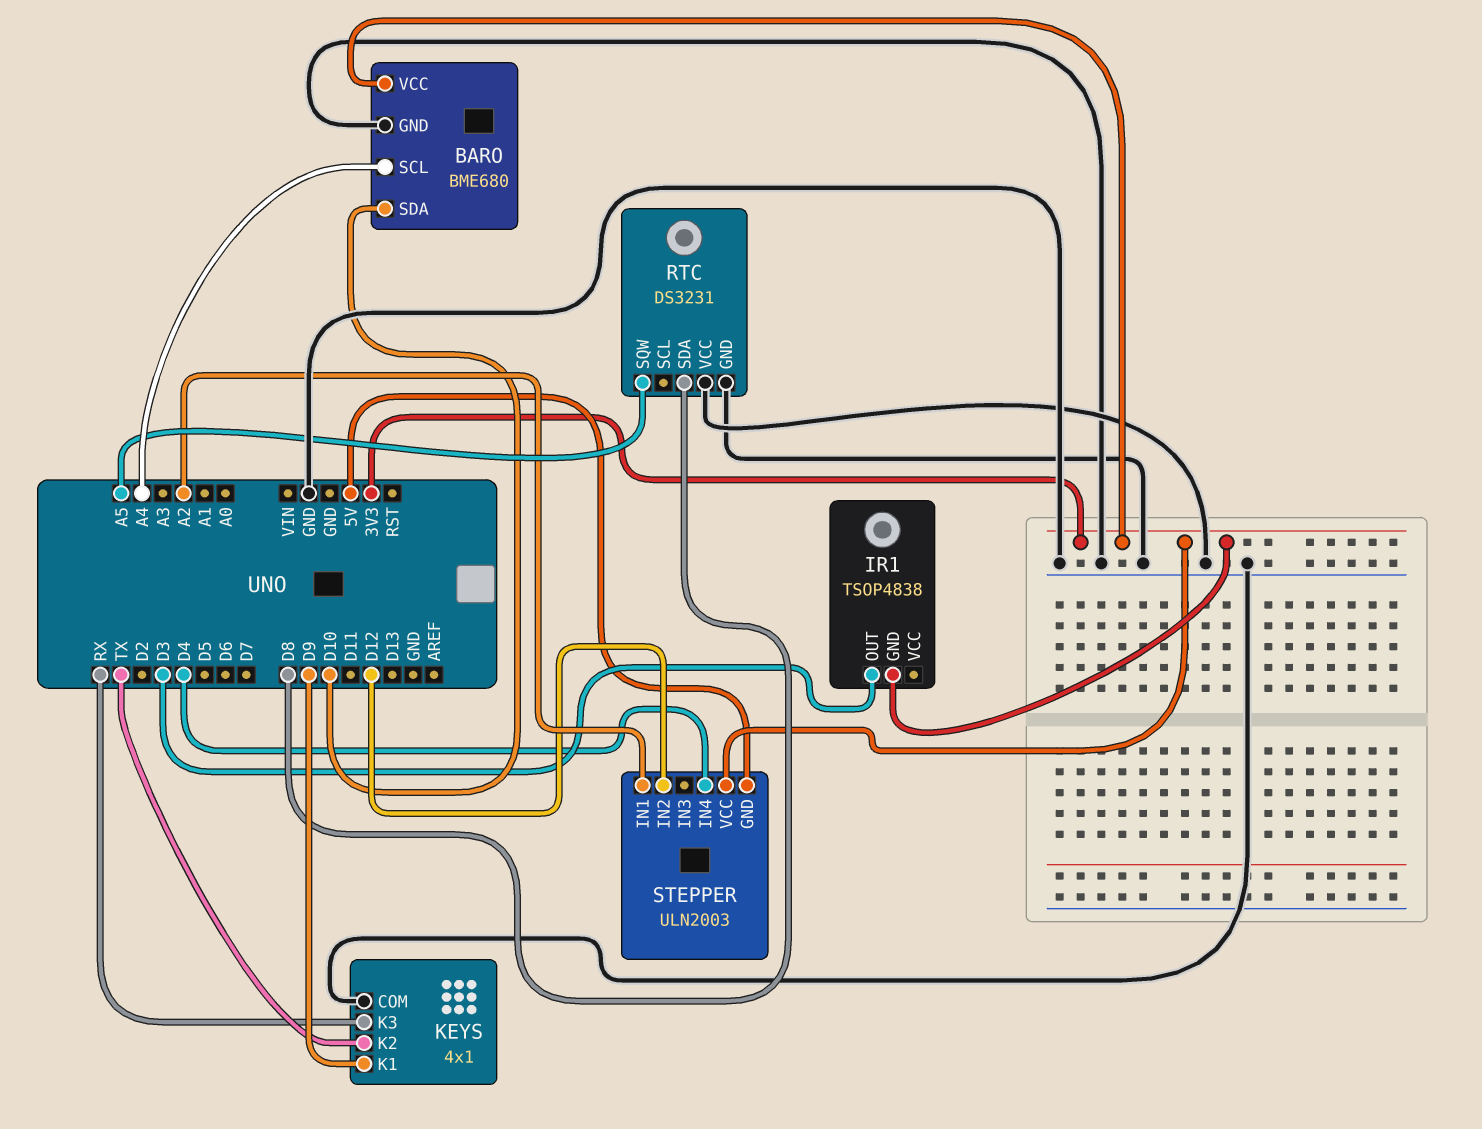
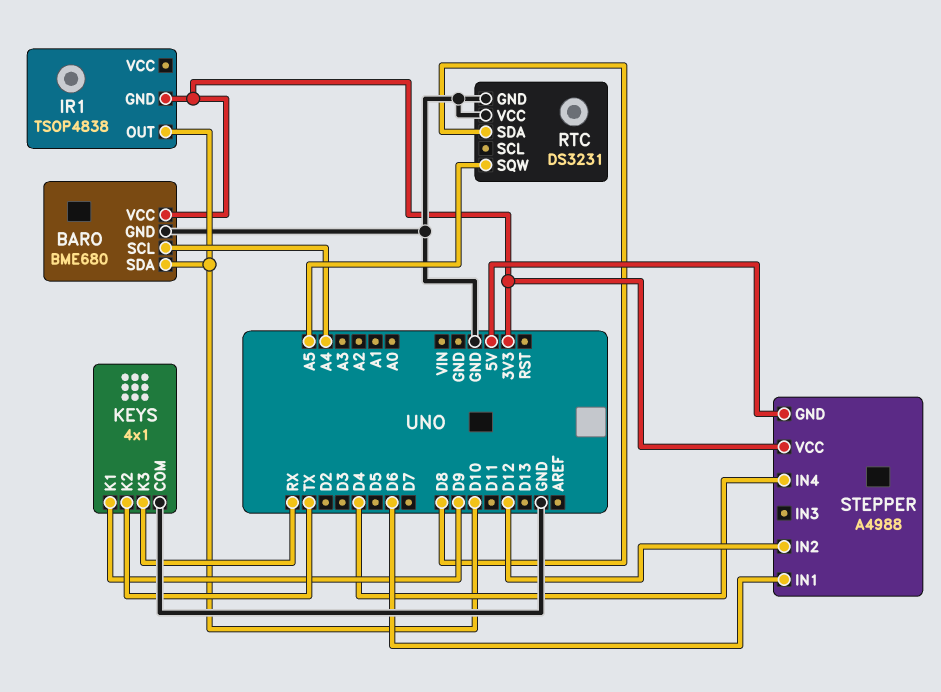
IR1 pin OUT: D3 -> D10
STEPPER: ULN2003 -> A4988
STEPPER pin IN1: A2 -> D6

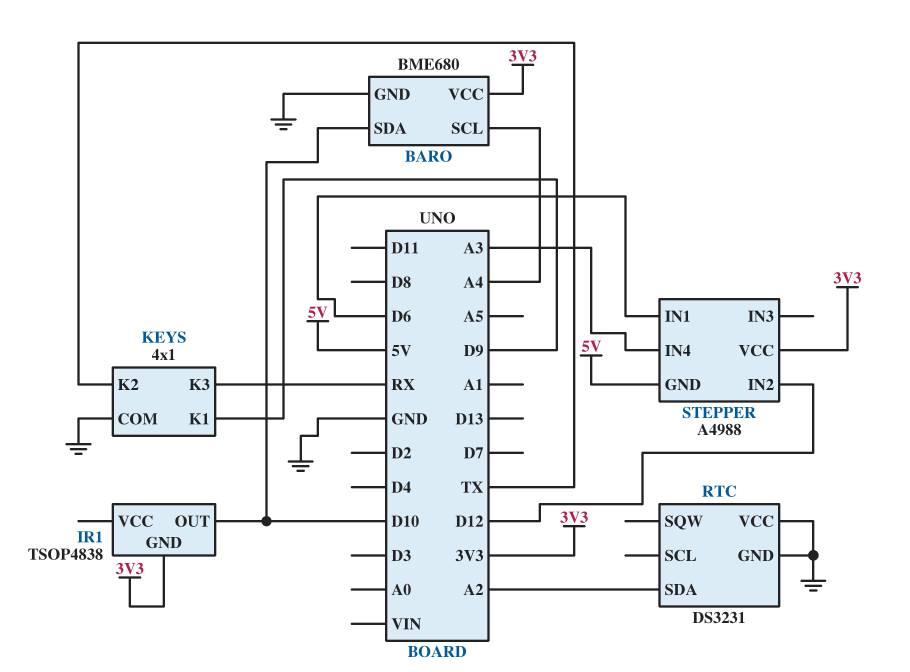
RTC pin SDA: D8 -> A2
RTC pin SQW: A5 -> none
STEPPER pin IN4: D4 -> A3

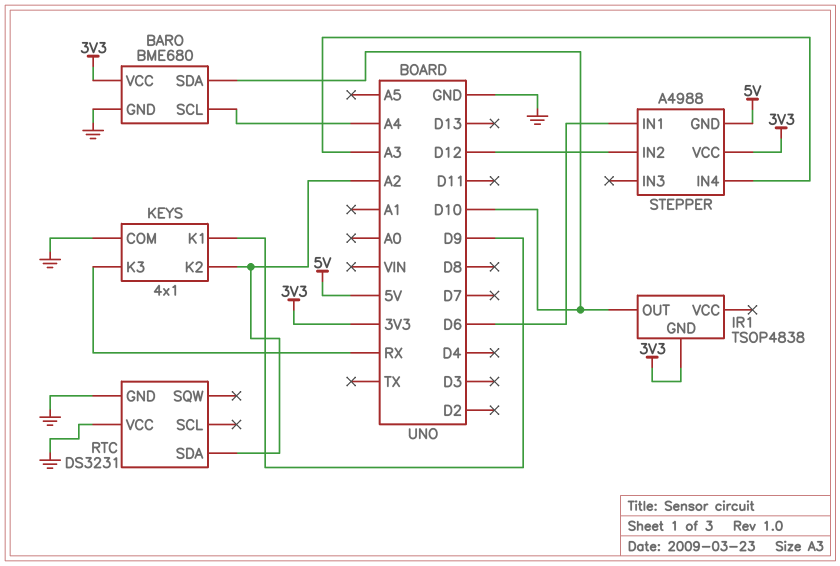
KEYS pin K2: TX -> A2

